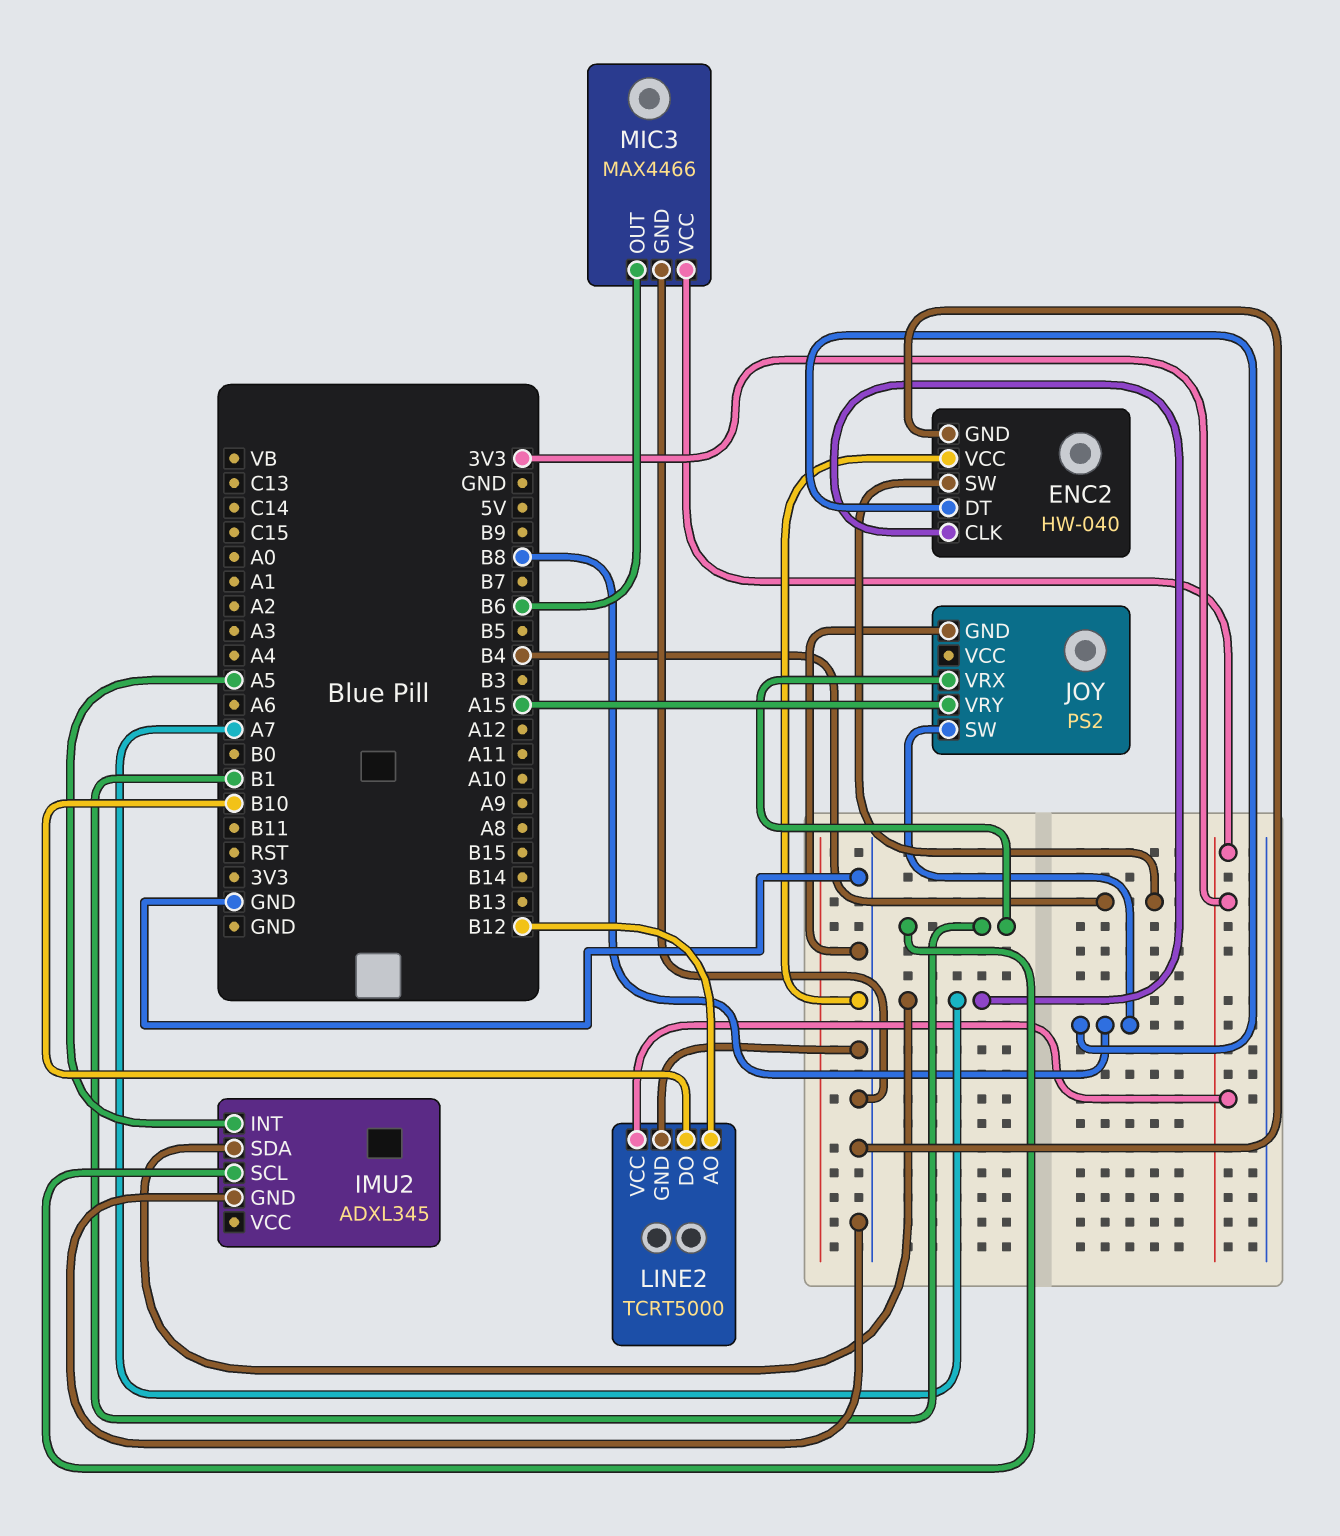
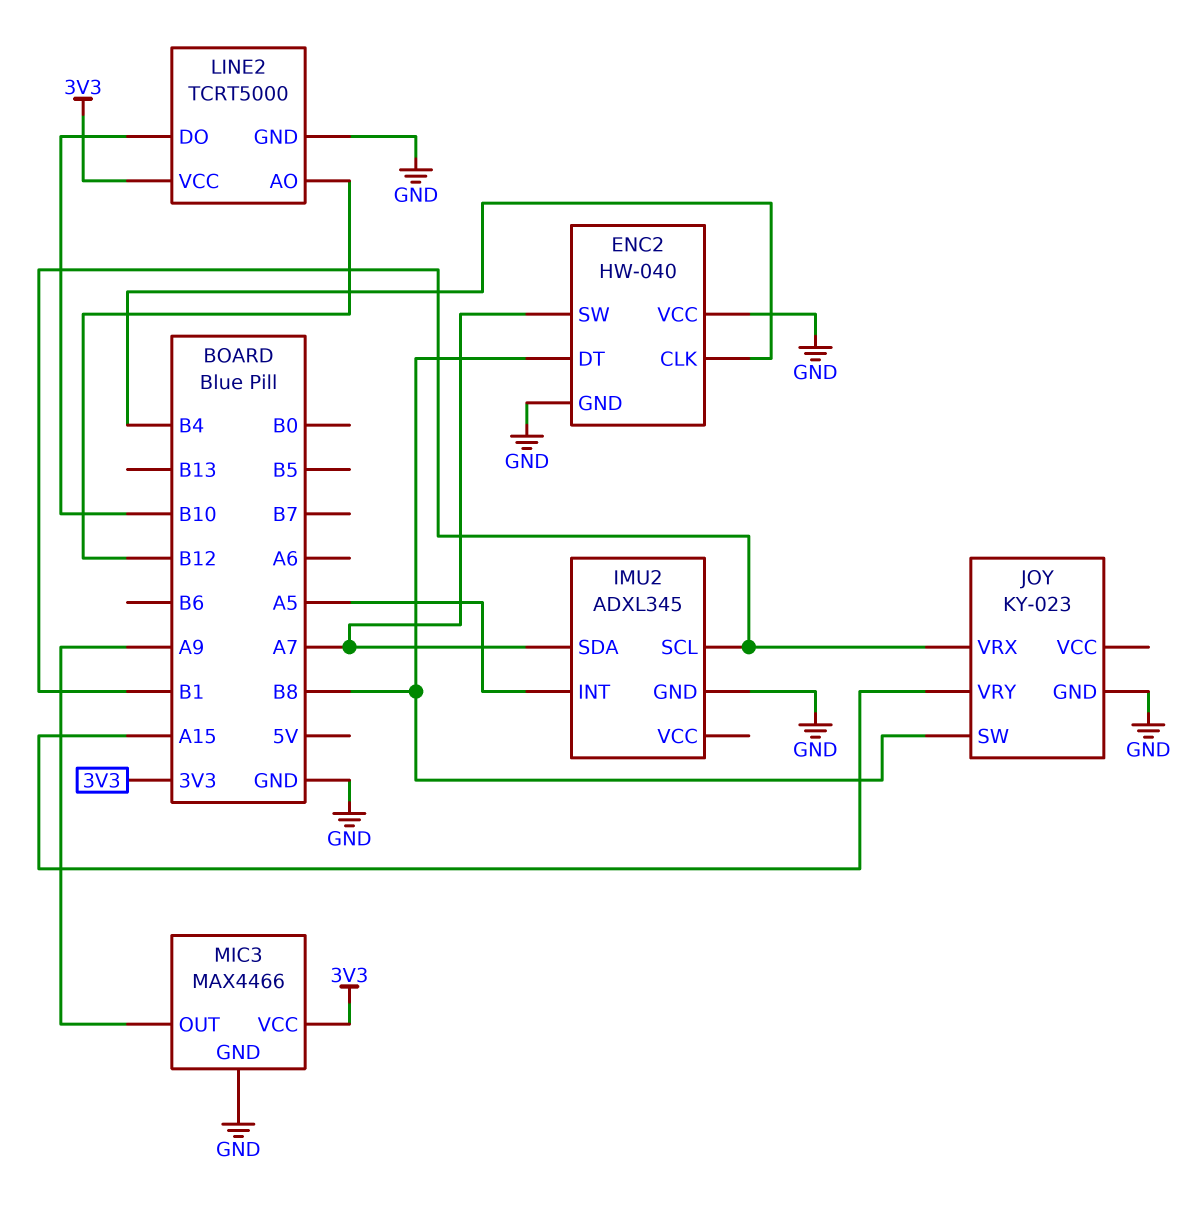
ENC2 pin CLK: A7 -> B4
ENC2 pin SW: B4 -> A7
JOY: PS2 -> KY-023
MIC3 pin OUT: B6 -> A9

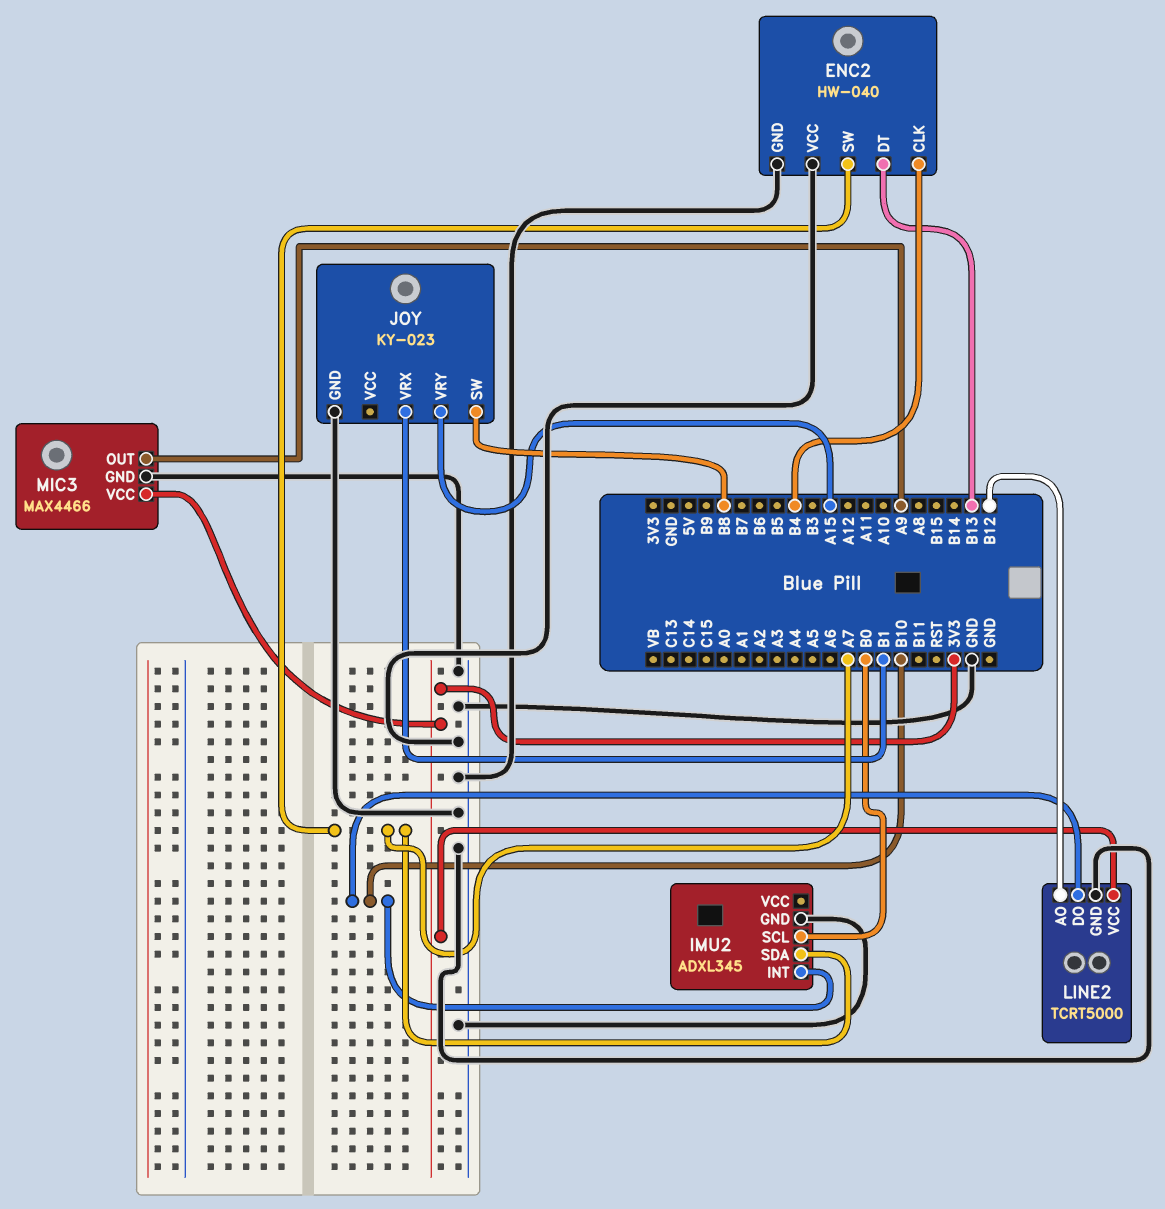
ENC2 pin DT: B8 -> B13
IMU2 pin INT: A5 -> B10
IMU2 pin SCL: B1 -> B0

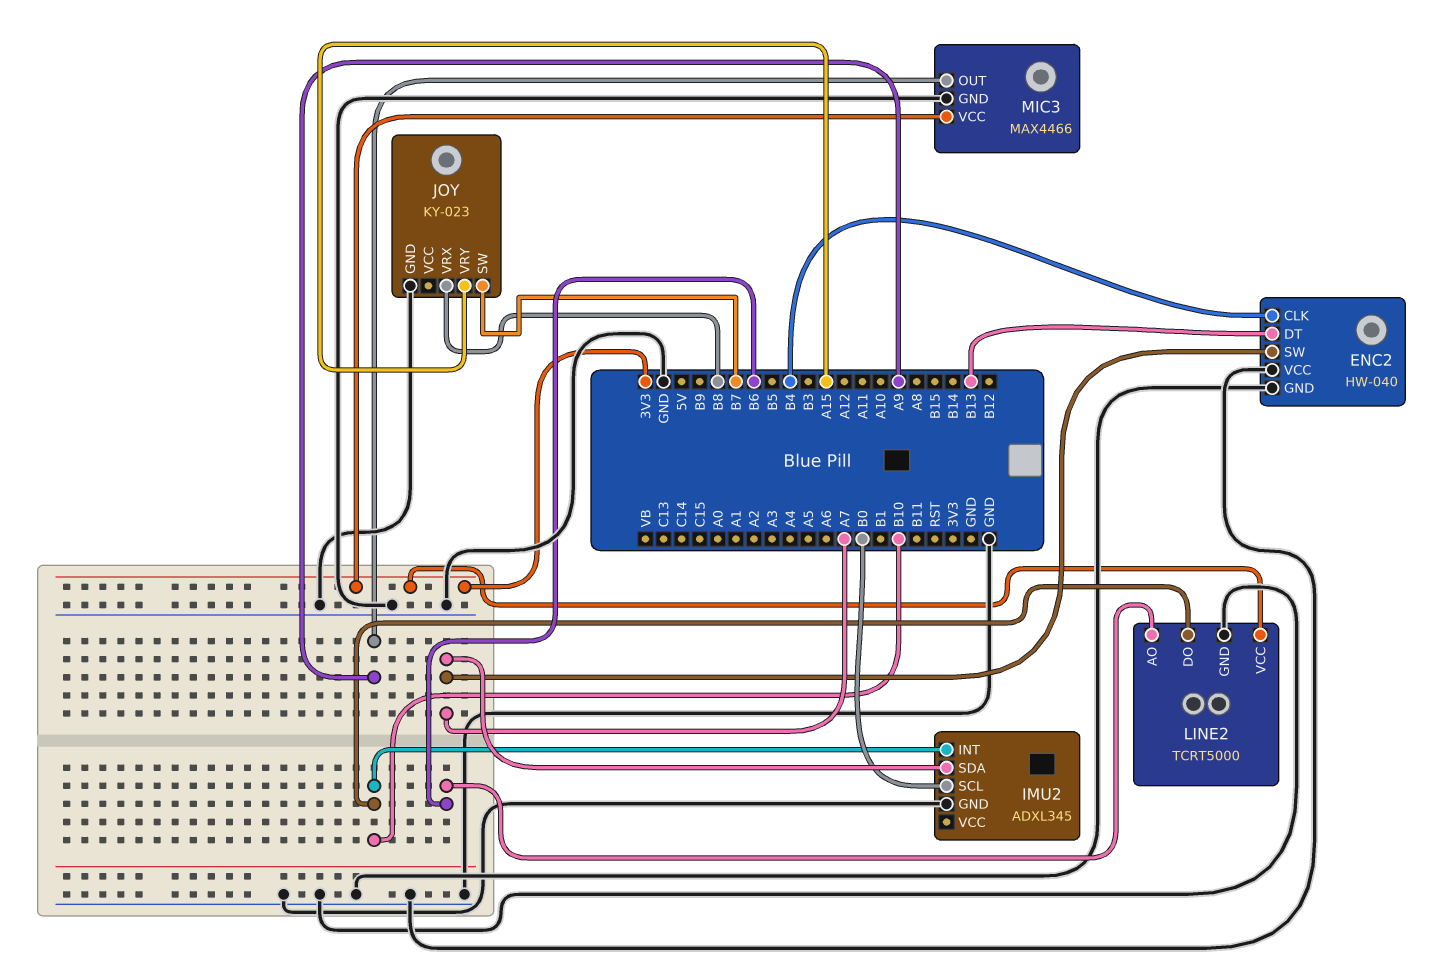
JOY pin SW: B8 -> B7
JOY pin VRX: B1 -> B8
LINE2 pin AO: B12 -> B6

